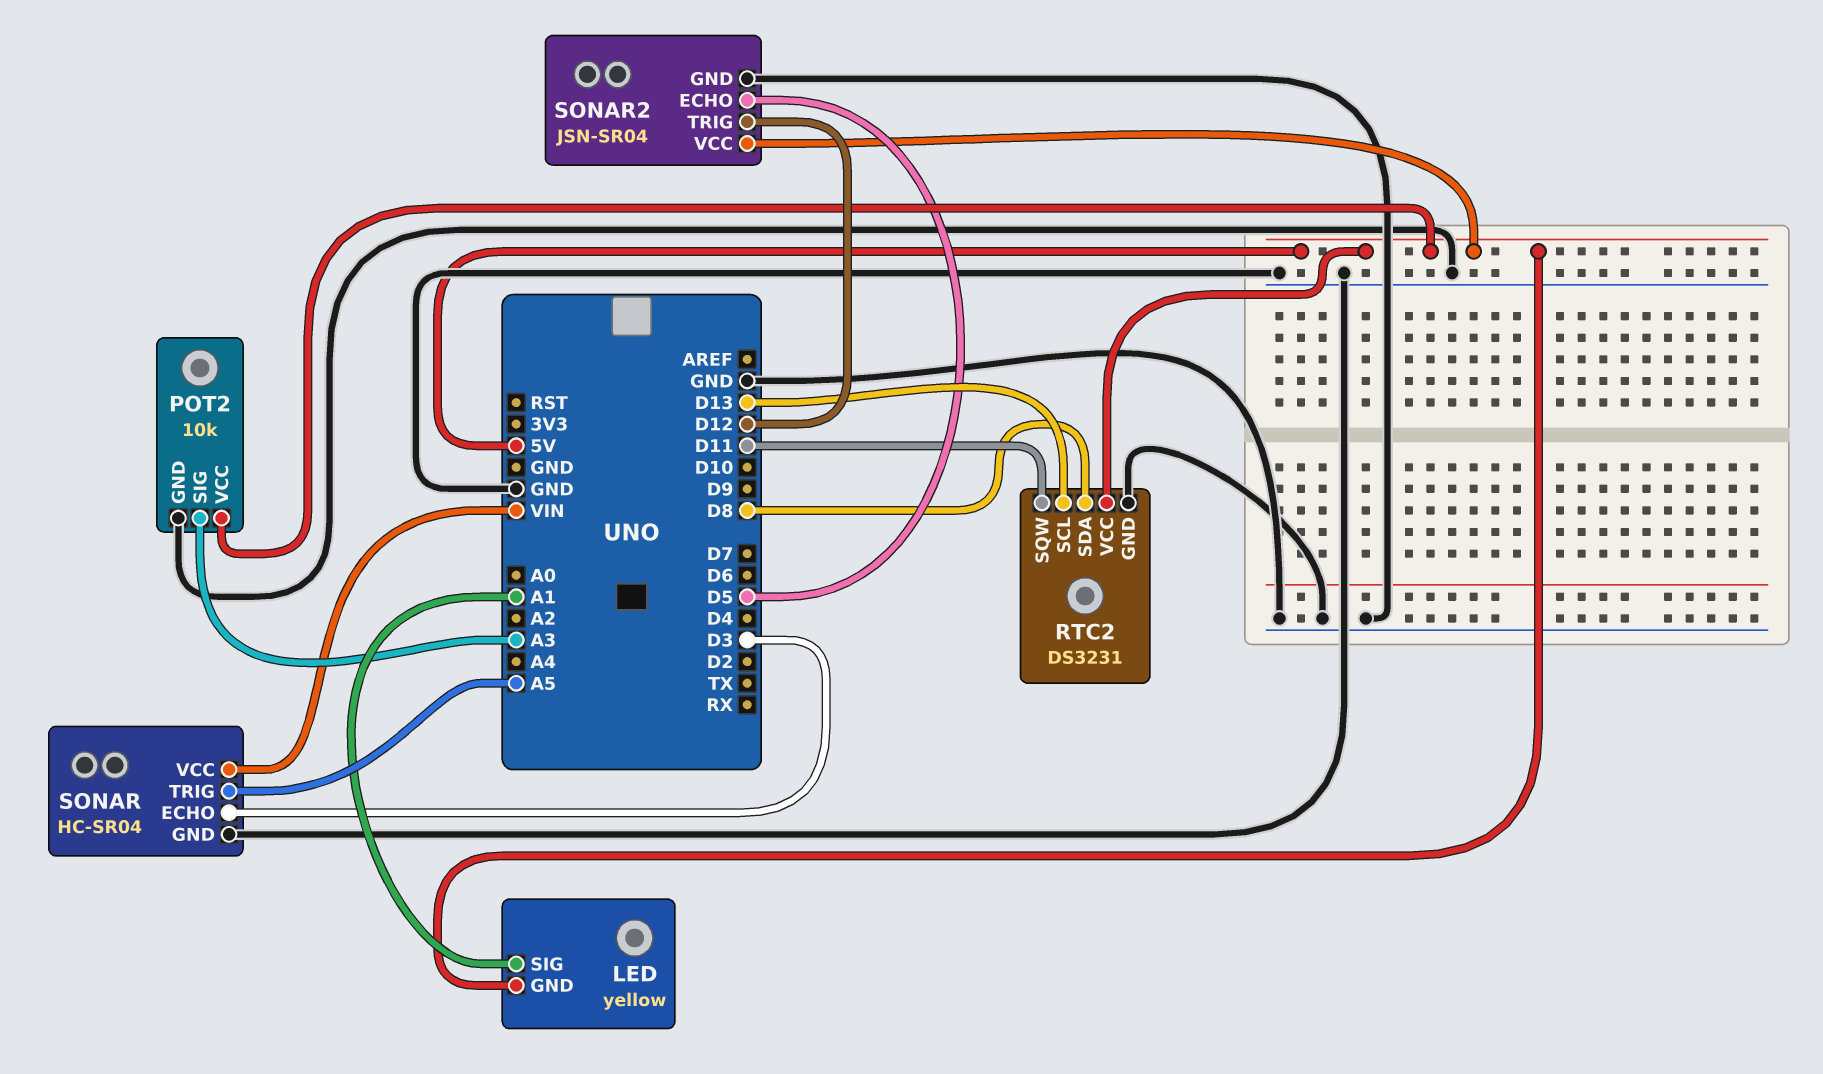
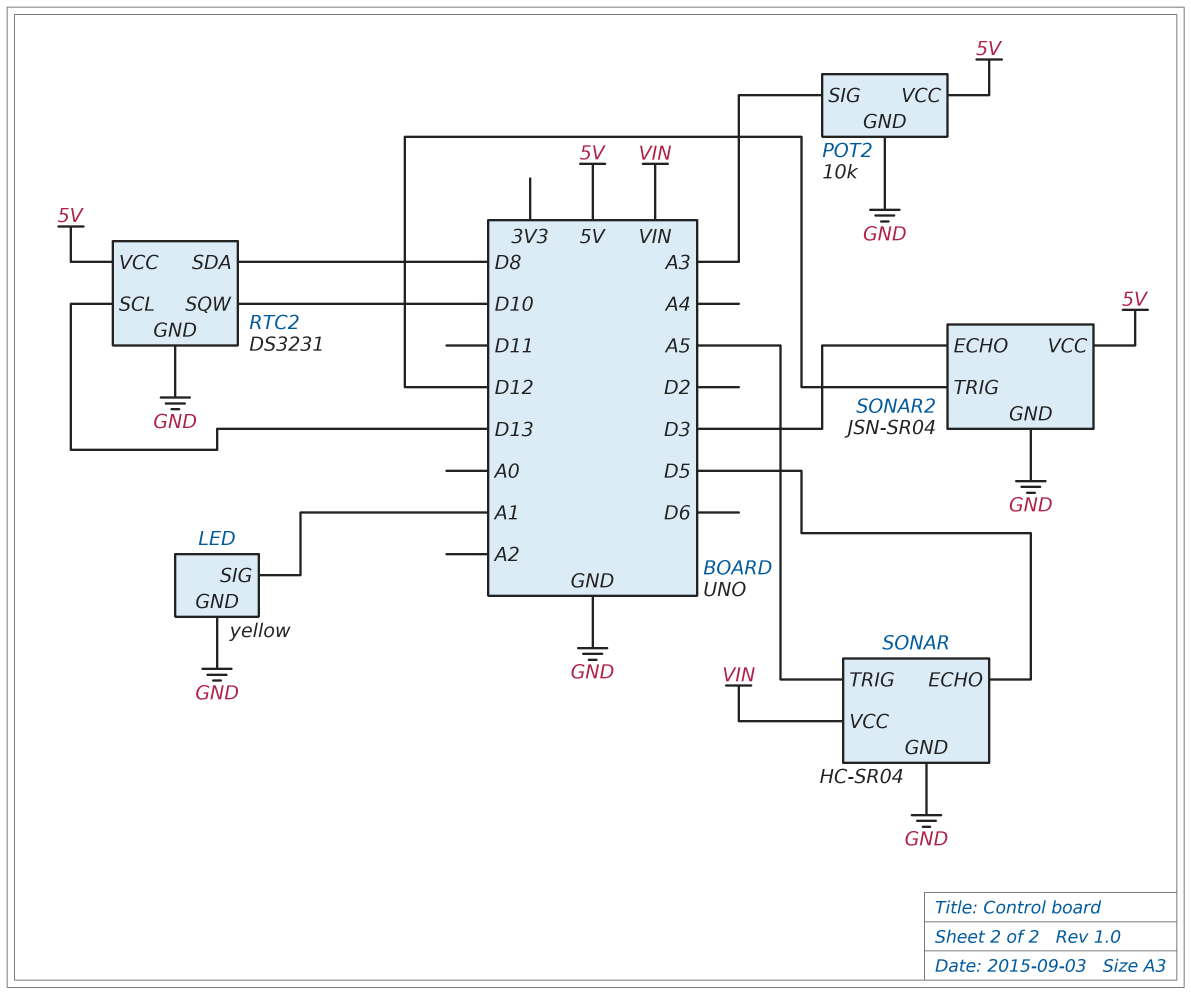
LED pin GND: 5V -> GND
RTC2 pin SQW: D11 -> D10
SONAR pin ECHO: D3 -> D5
SONAR2 pin ECHO: D5 -> D3

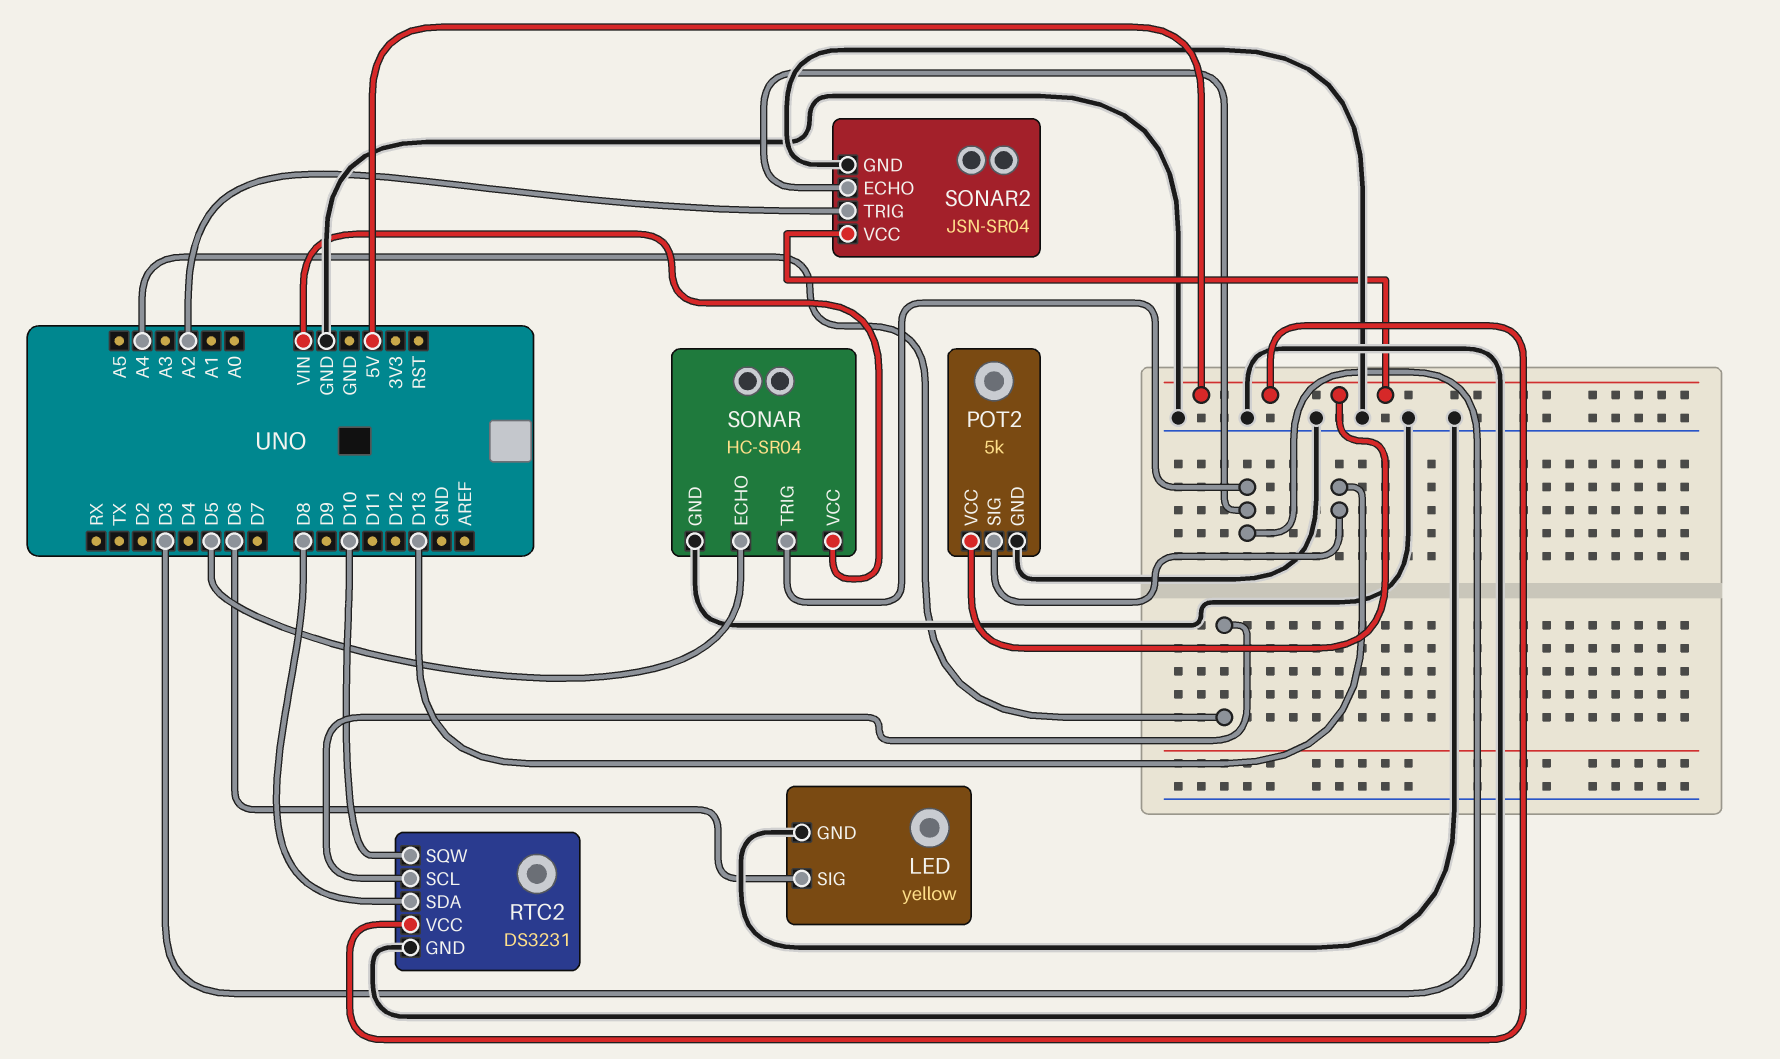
LED pin SIG: A1 -> D6
POT2: 10k -> 5k
POT2 pin SIG: A3 -> D13
RTC2 pin SCL: D13 -> A4
SONAR pin TRIG: A5 -> D3
SONAR2 pin TRIG: D12 -> A2

